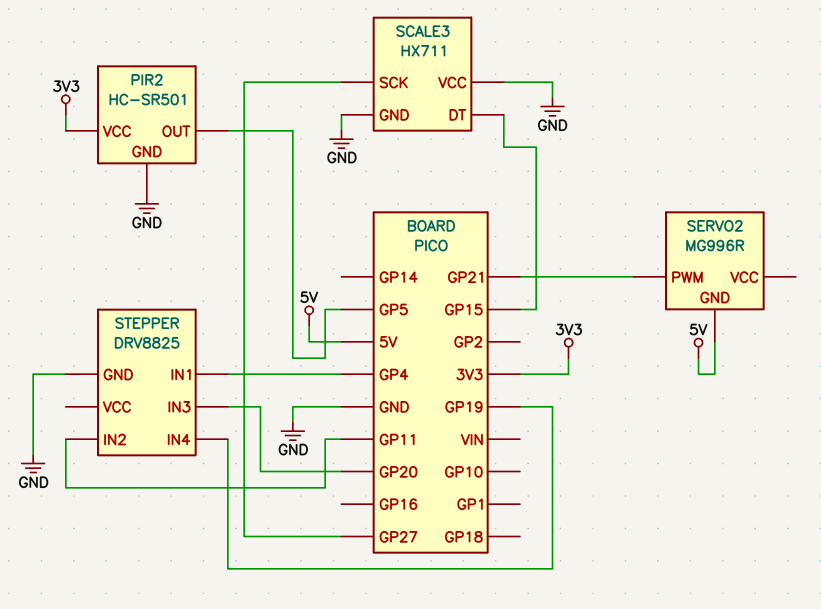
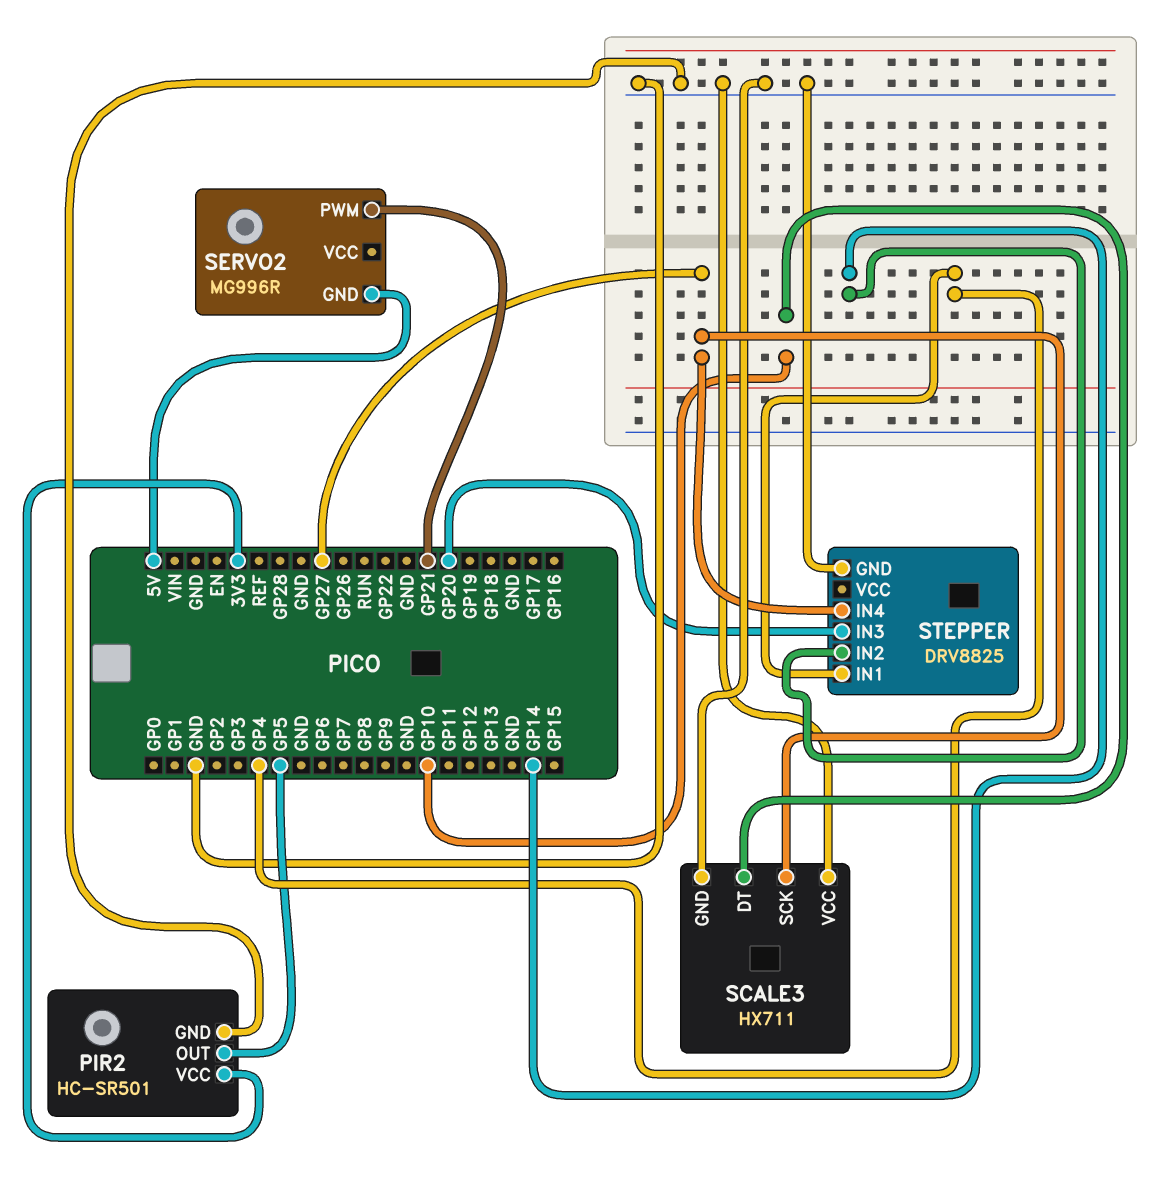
SCALE3 pin DT: GP15 -> GP10
STEPPER pin IN2: GP11 -> GP14
STEPPER pin IN4: GP19 -> GP27

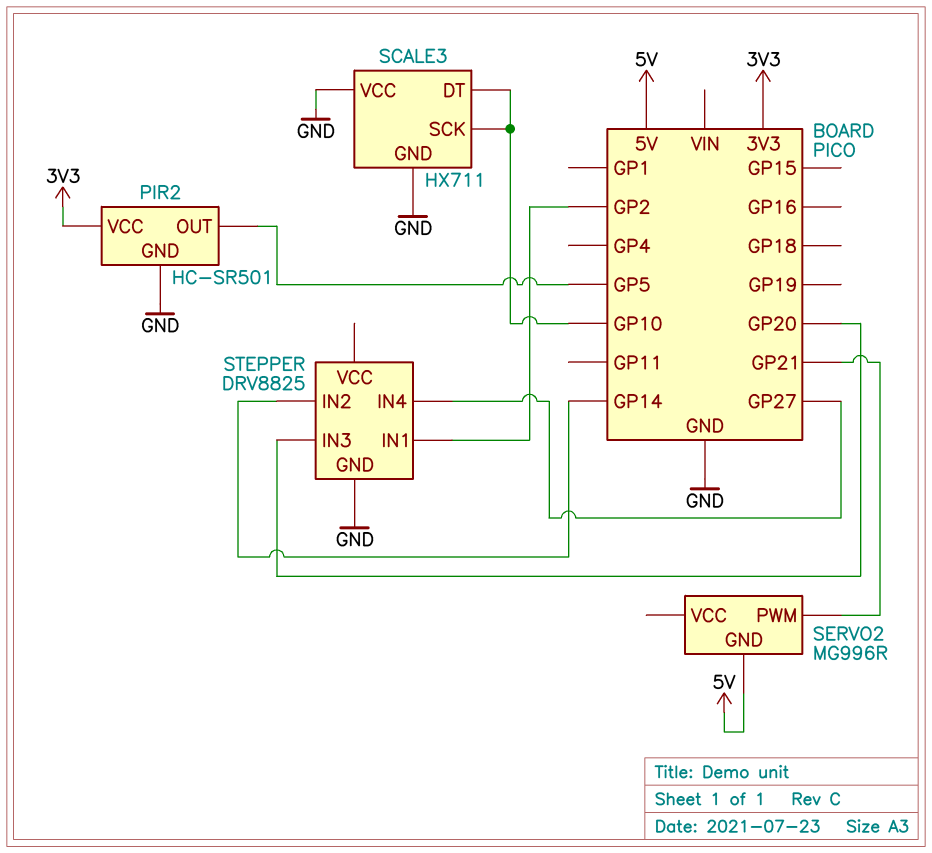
SCALE3 pin SCK: GP27 -> GP10
STEPPER pin IN1: GP4 -> GP2

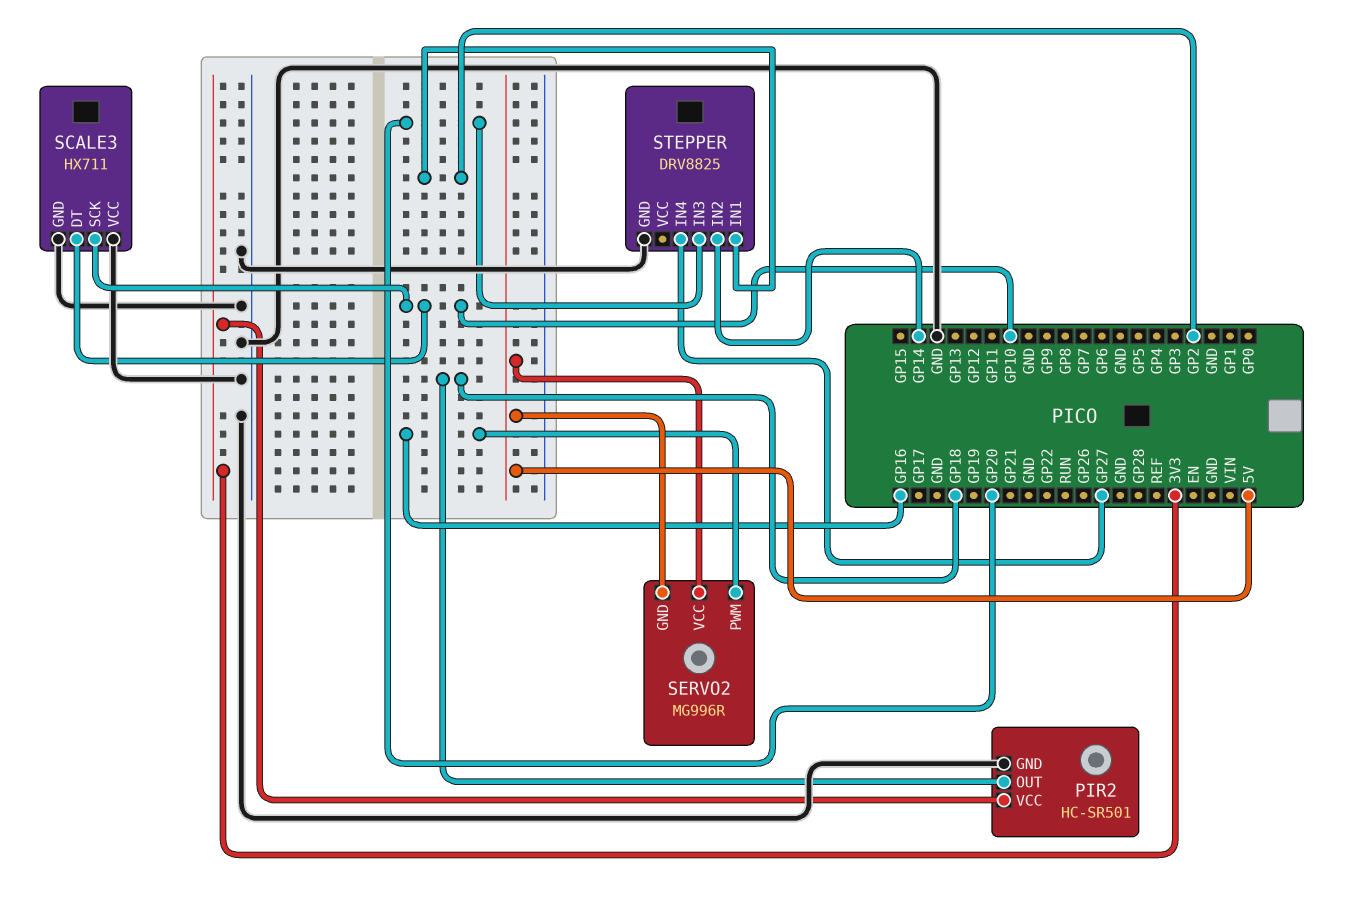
PIR2 pin OUT: GP5 -> GP18
SERVO2 pin PWM: GP21 -> GP16
SERVO2 pin VCC: none -> 5V

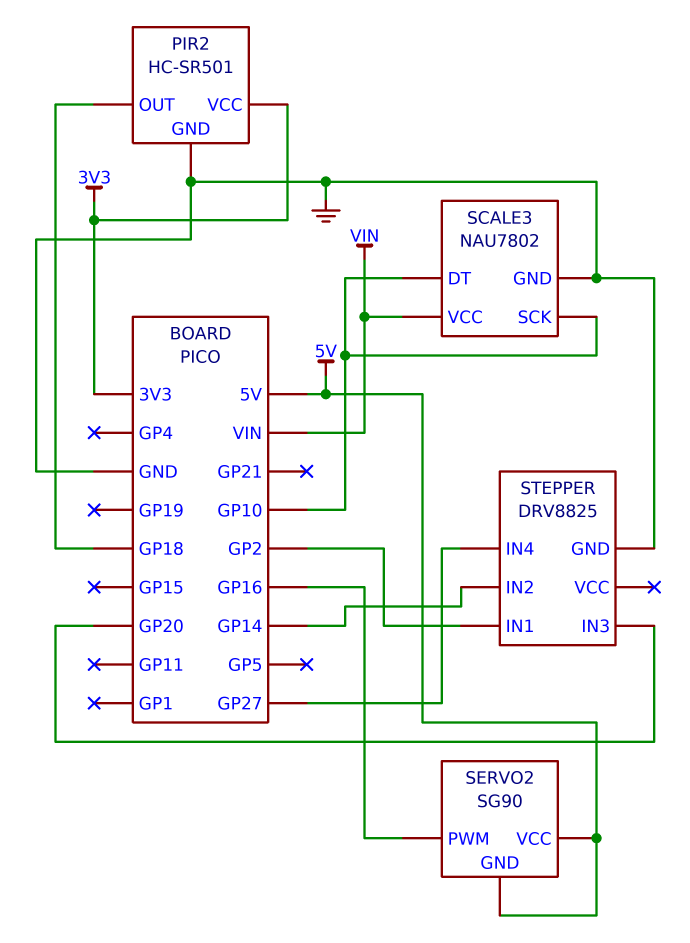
SCALE3: HX711 -> NAU7802
SCALE3 pin VCC: GND -> VIN
SERVO2: MG996R -> SG90

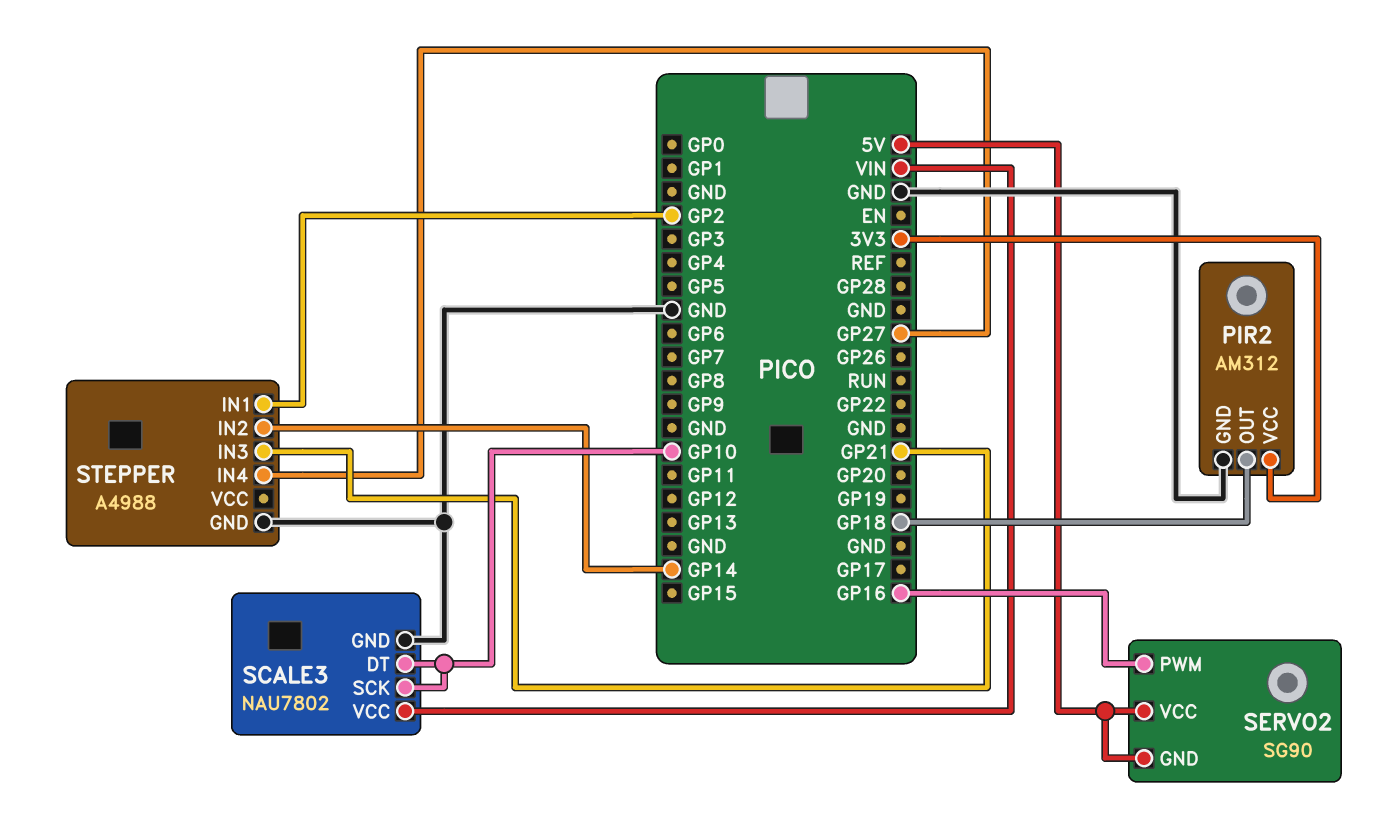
PIR2: HC-SR501 -> AM312
STEPPER: DRV8825 -> A4988
STEPPER pin IN3: GP20 -> GP21

